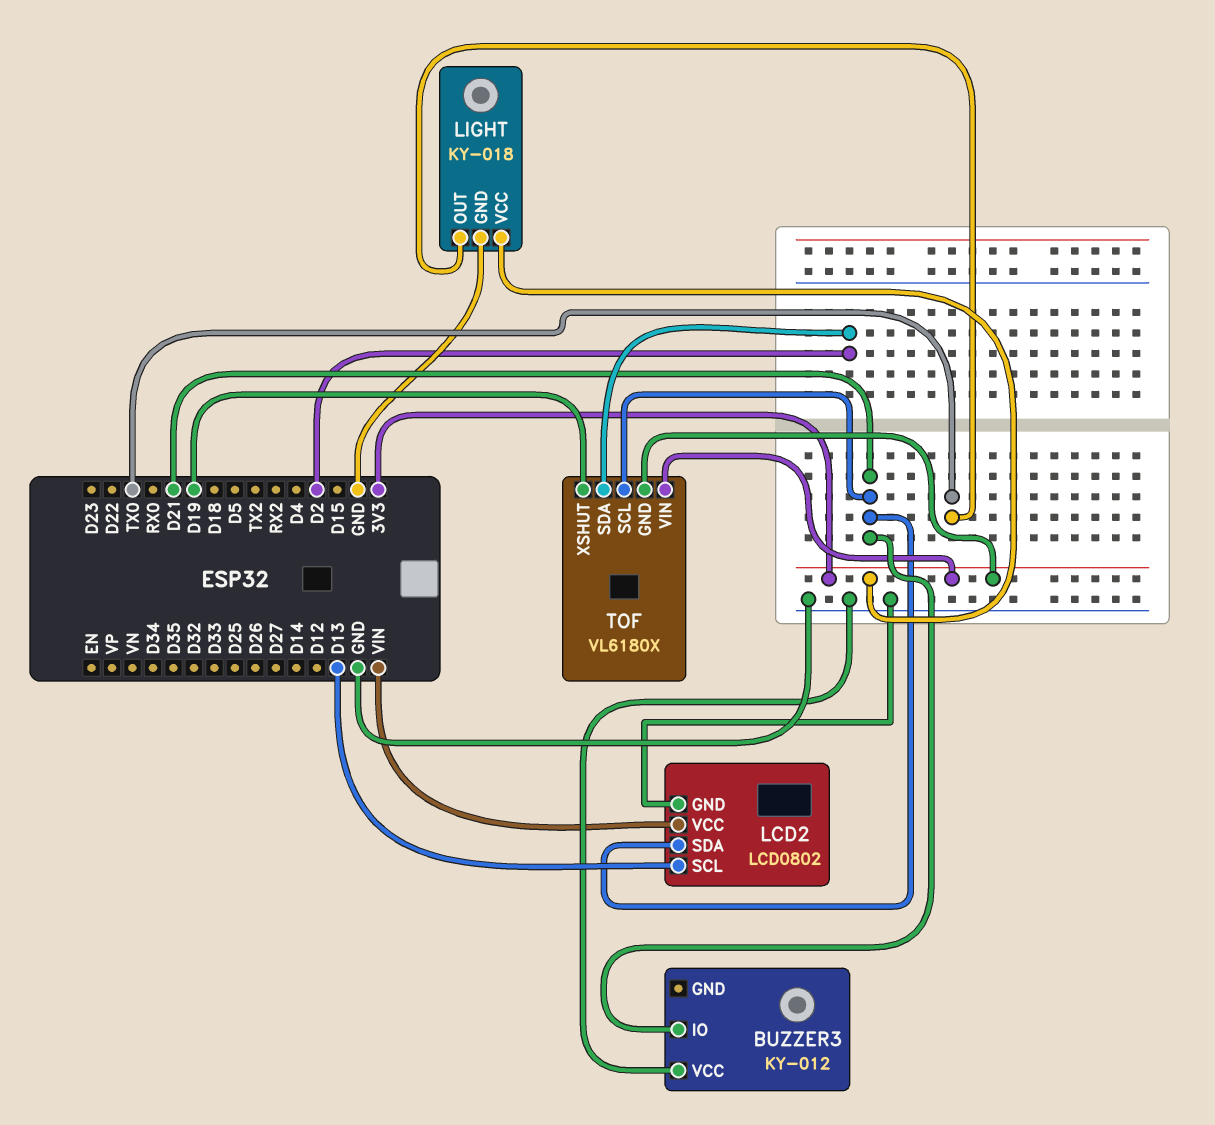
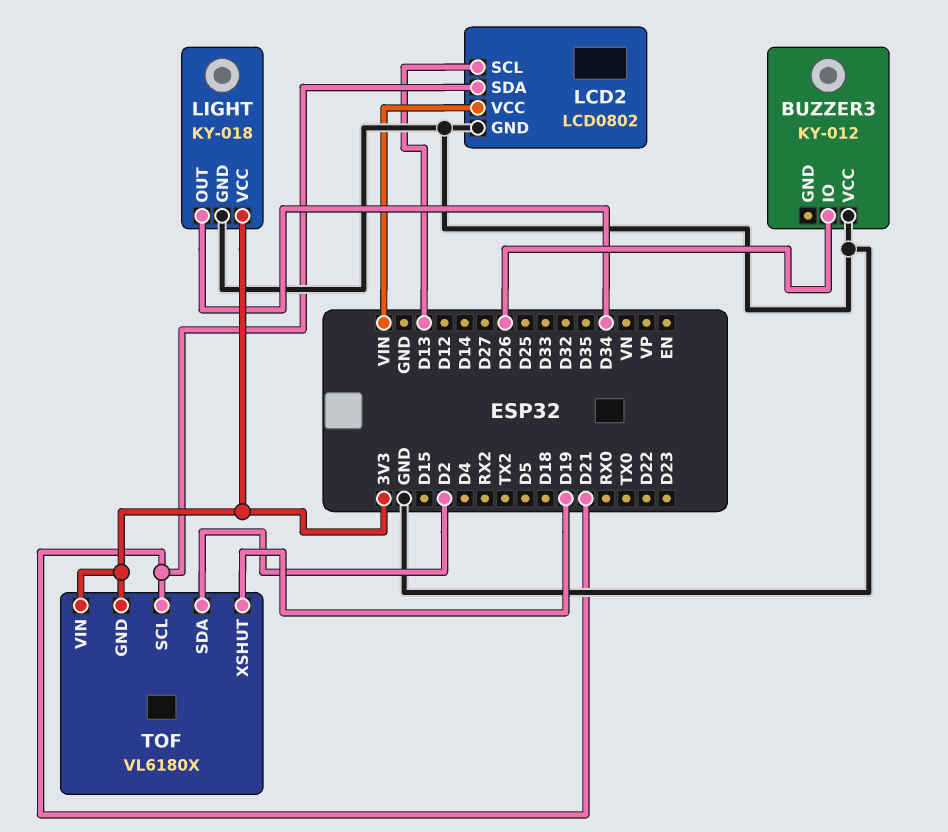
BUZZER3 pin IO: D21 -> D26
LIGHT pin OUT: TX0 -> D34

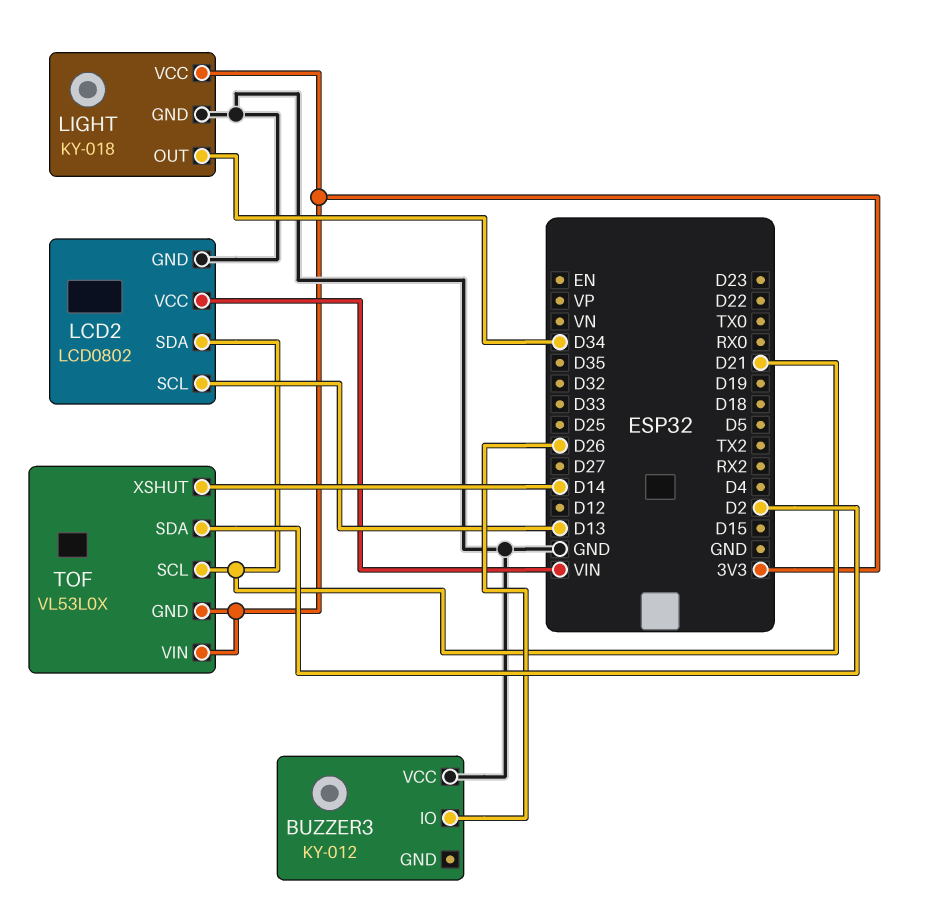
TOF: VL6180X -> VL53L0X
TOF pin XSHUT: D19 -> D14

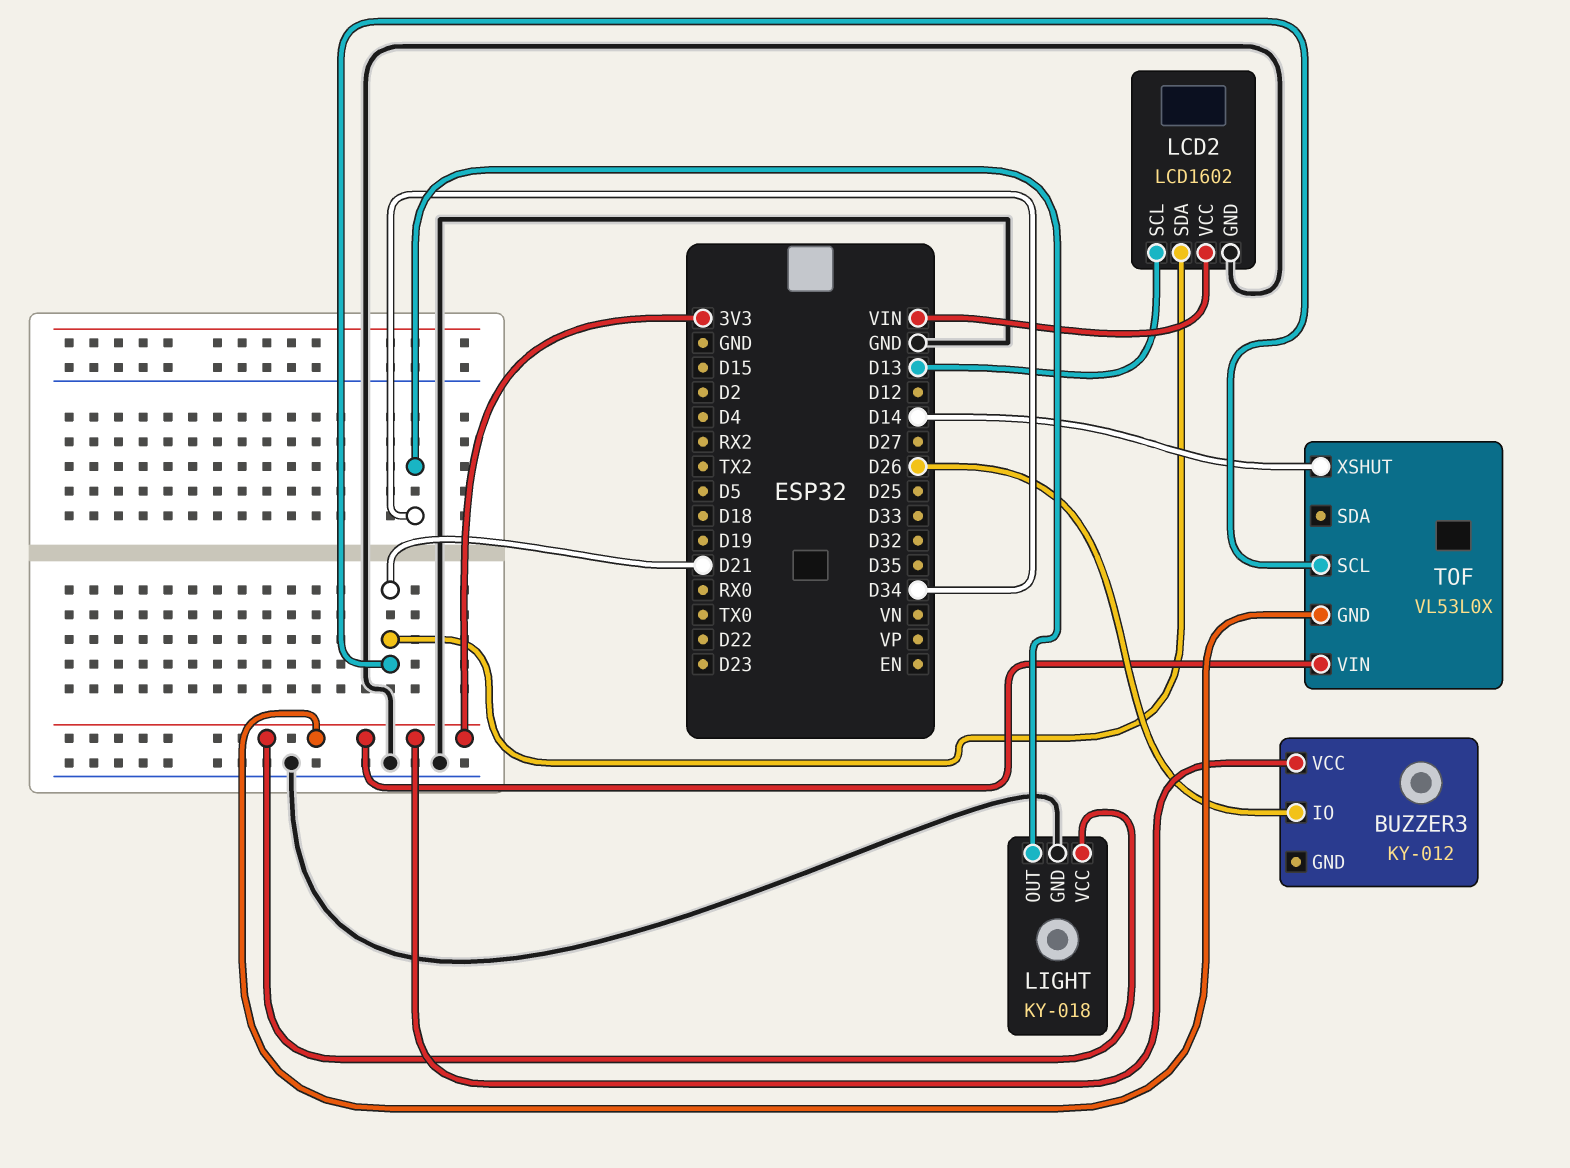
BUZZER3 pin VCC: GND -> 3V3
LCD2: LCD0802 -> LCD1602
TOF pin SDA: D2 -> none

